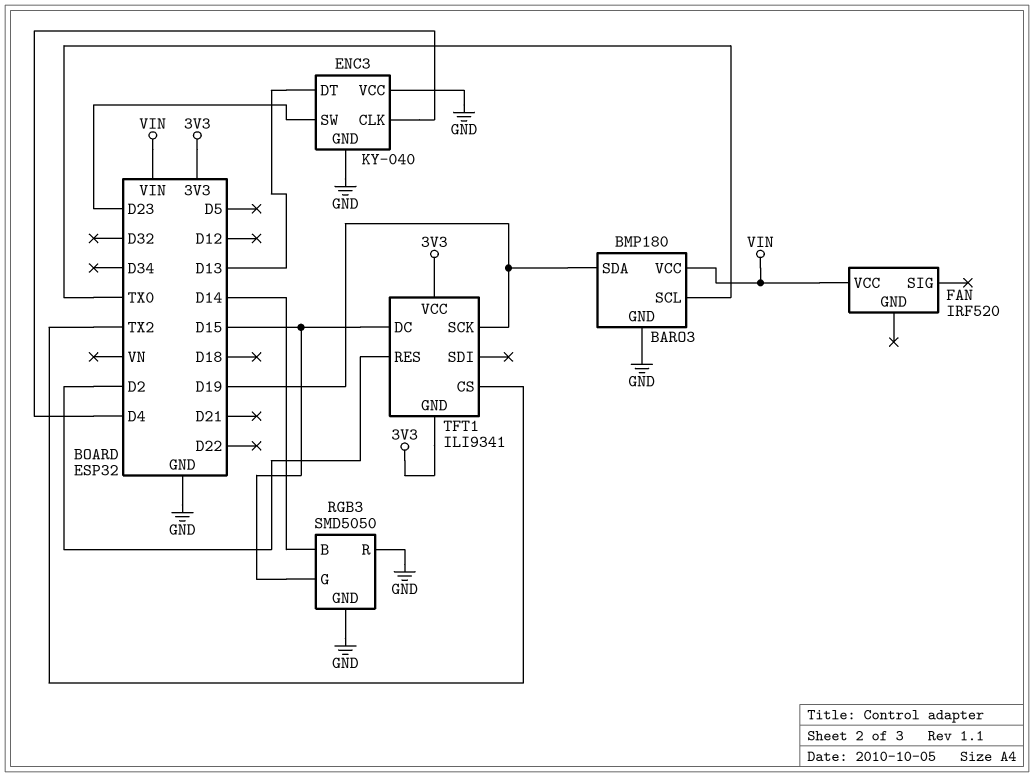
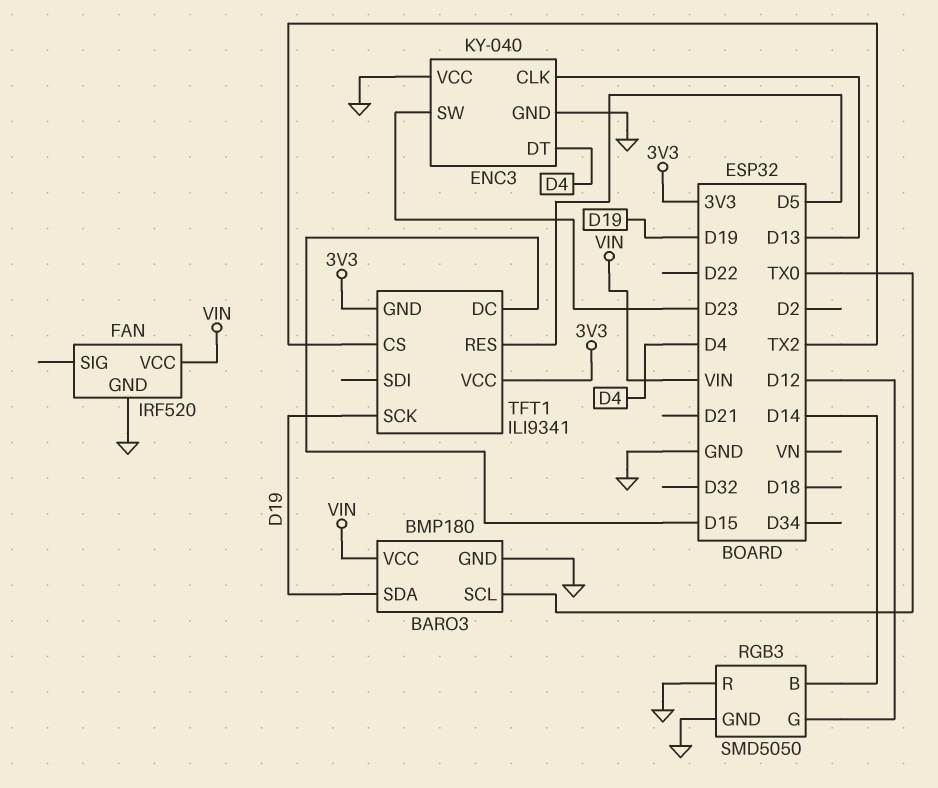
ENC3 pin CLK: D4 -> D13
ENC3 pin DT: D13 -> D4
FAN pin GND: none -> GND
RGB3 pin G: D15 -> D12
TFT1 pin RES: D2 -> D5

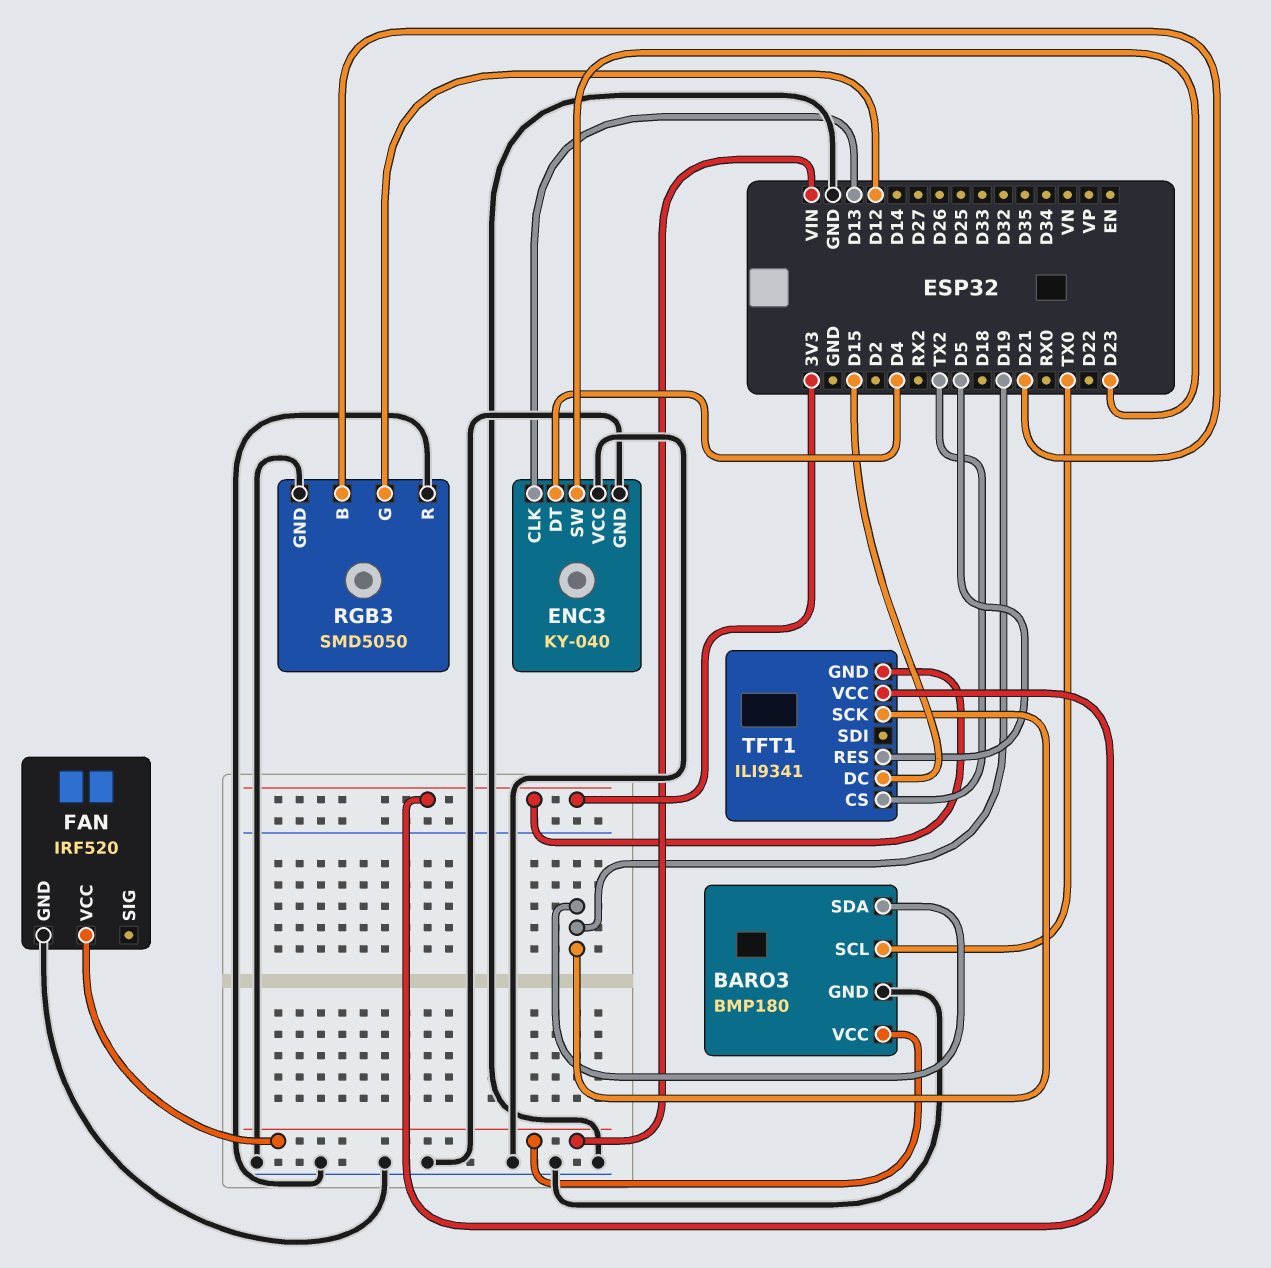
RGB3 pin B: D14 -> D21

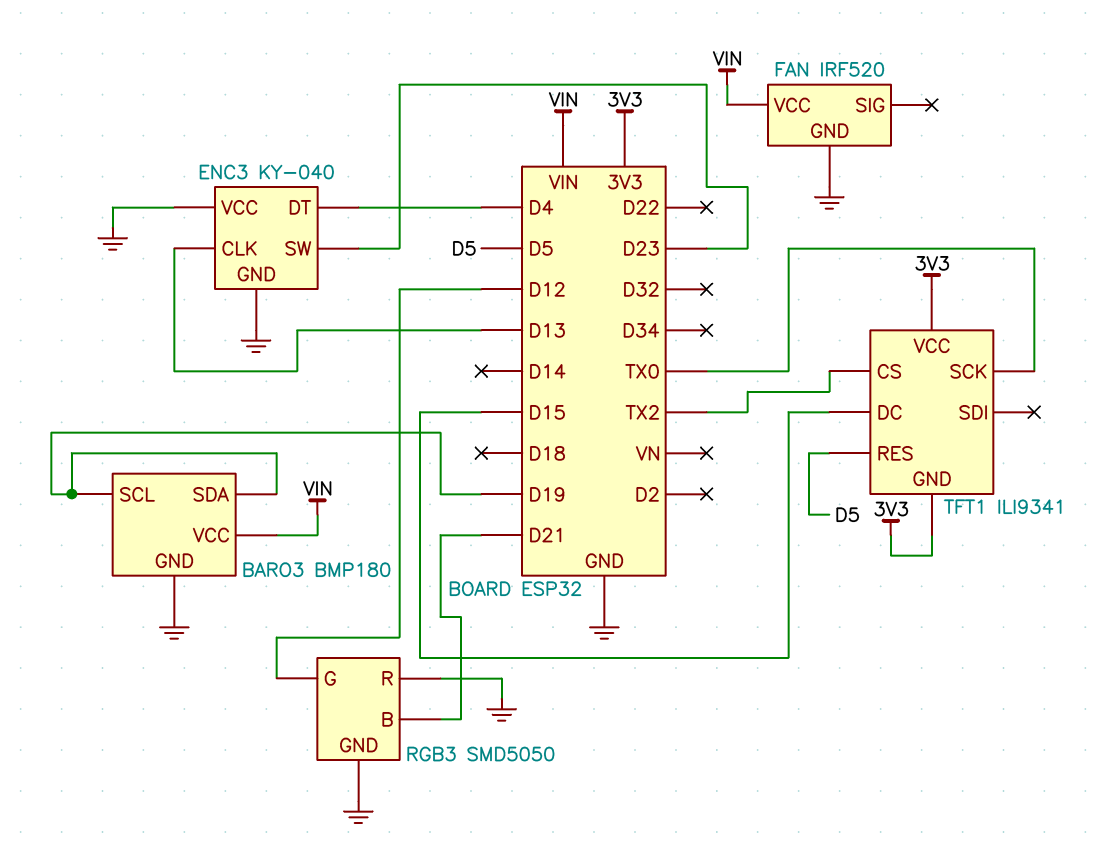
BARO3 pin SCL: TX0 -> D19
TFT1 pin SCK: D19 -> TX0

